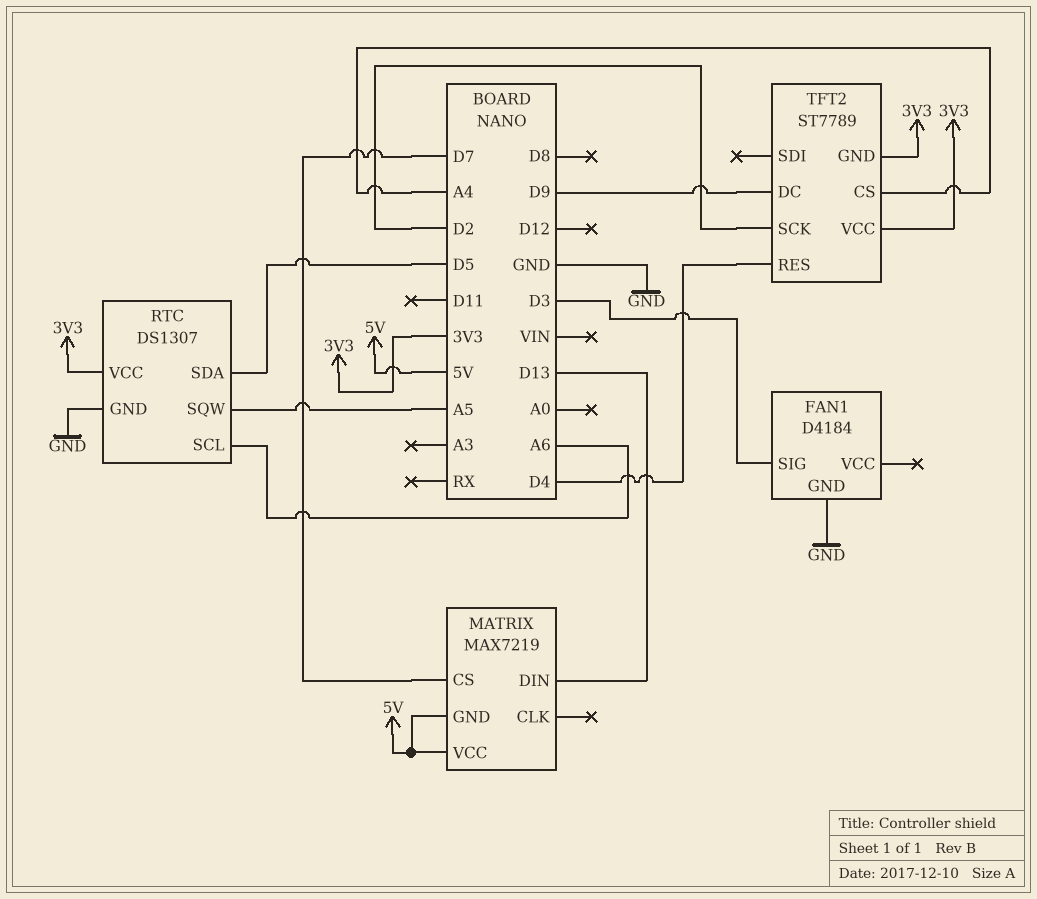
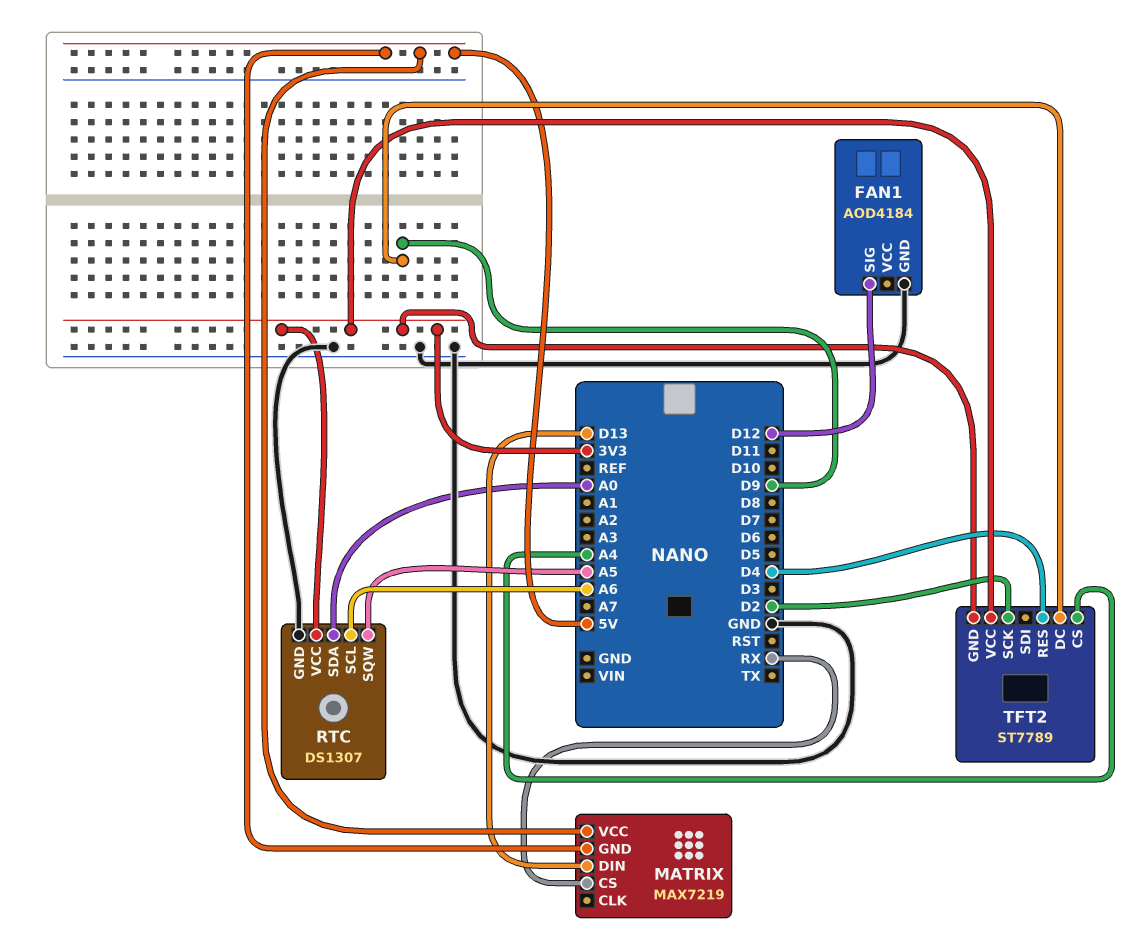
FAN1: D4184 -> AOD4184
FAN1 pin SIG: D3 -> D12
MATRIX pin CS: D7 -> RX
RTC pin SDA: D5 -> A0

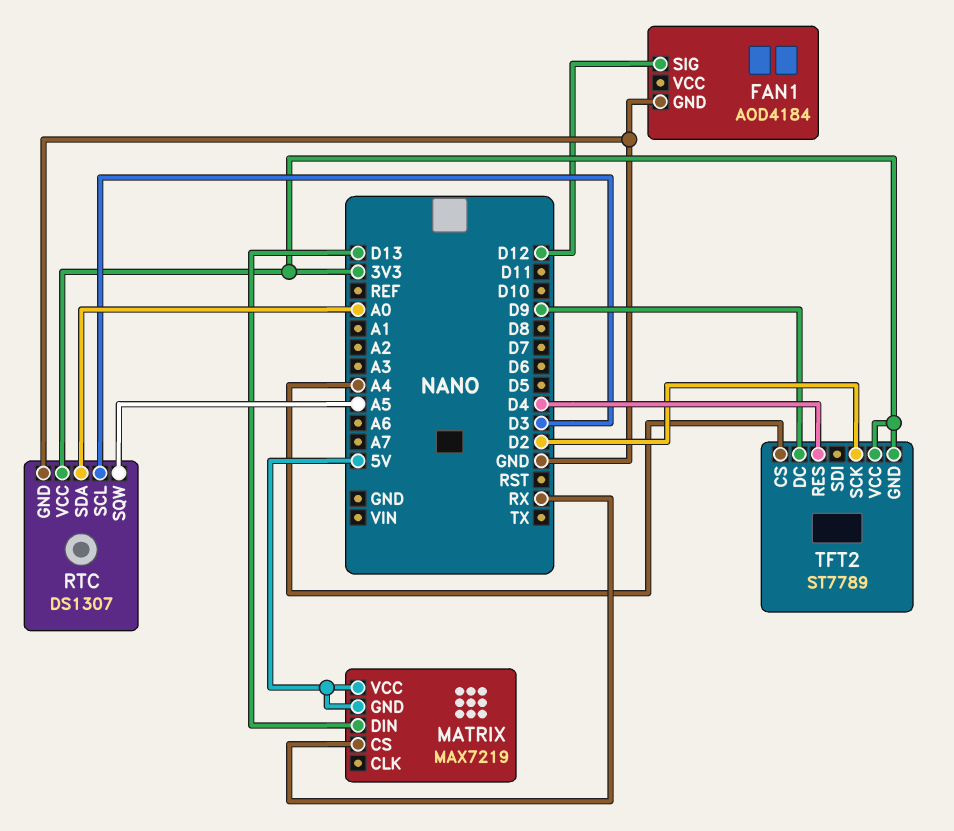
RTC pin SCL: A6 -> D3

